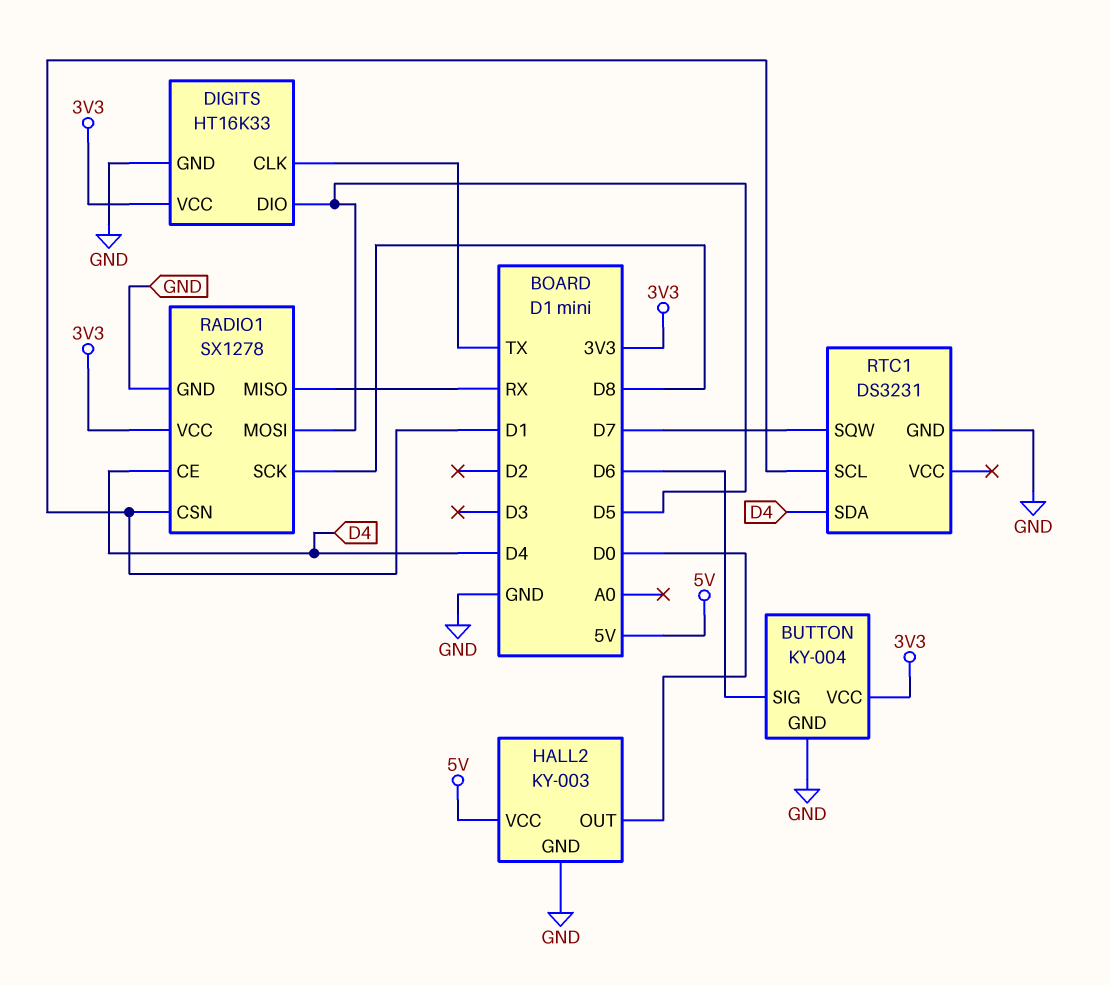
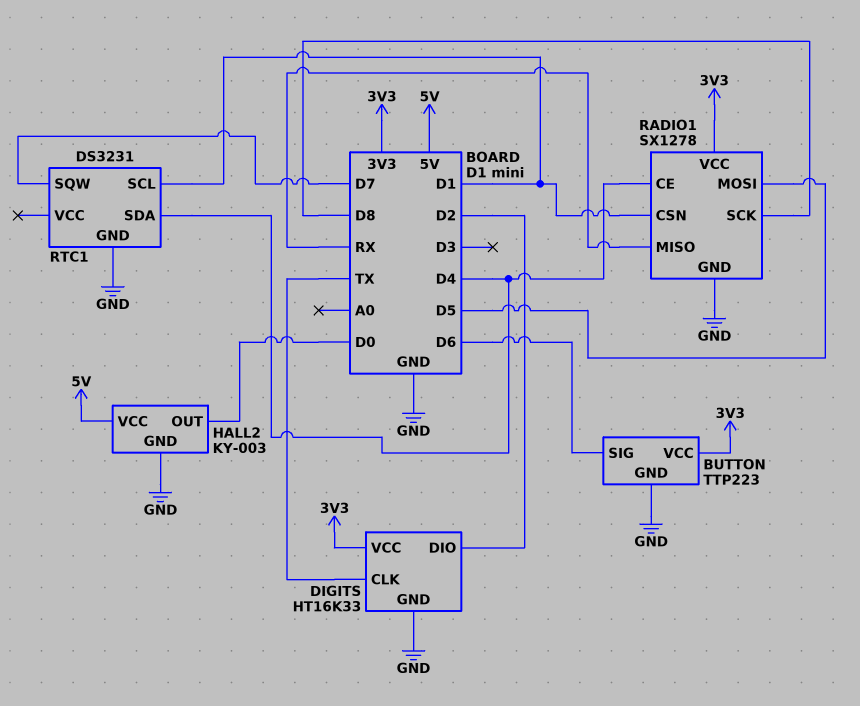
BUTTON: KY-004 -> TTP223
DIGITS pin DIO: D5 -> D2

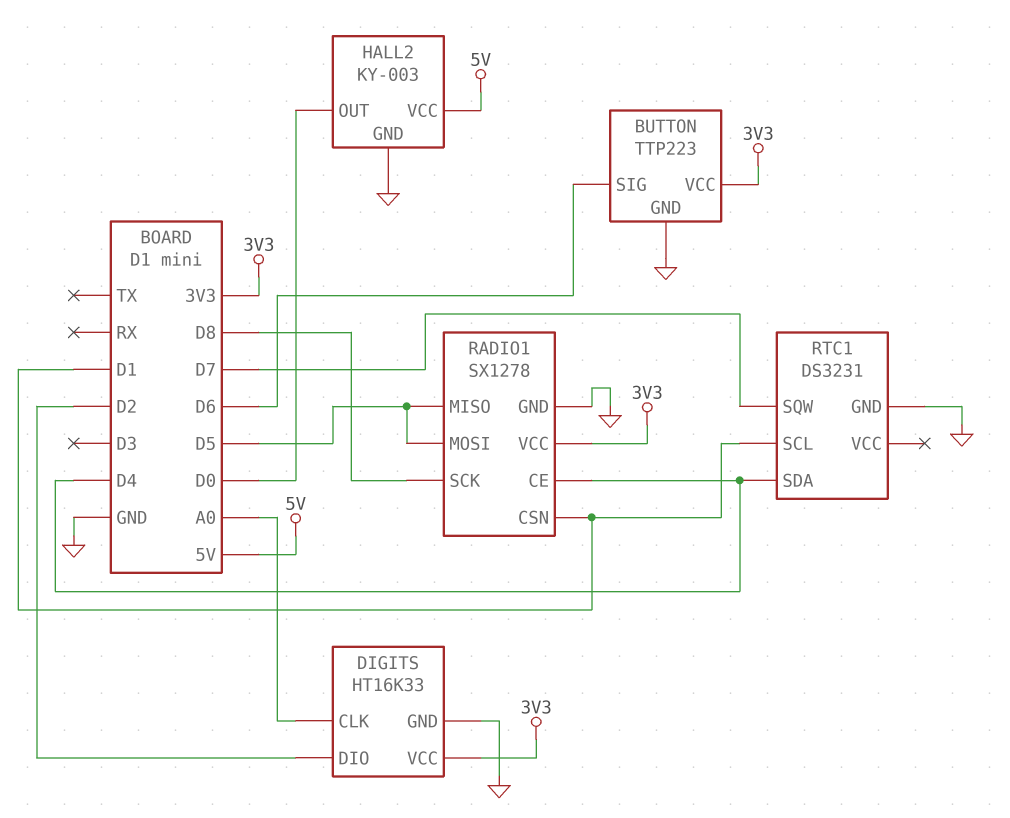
DIGITS pin CLK: TX -> A0
RADIO1 pin MISO: RX -> D5

